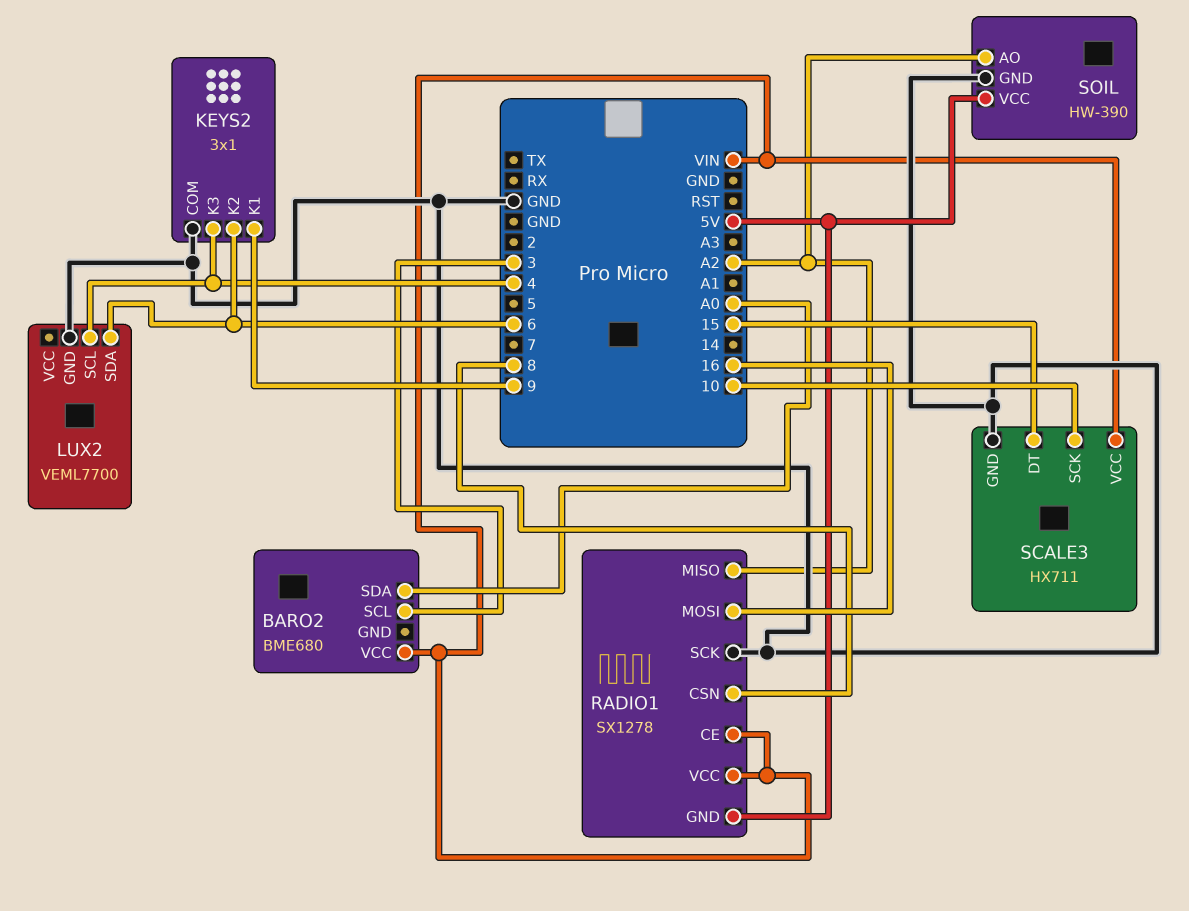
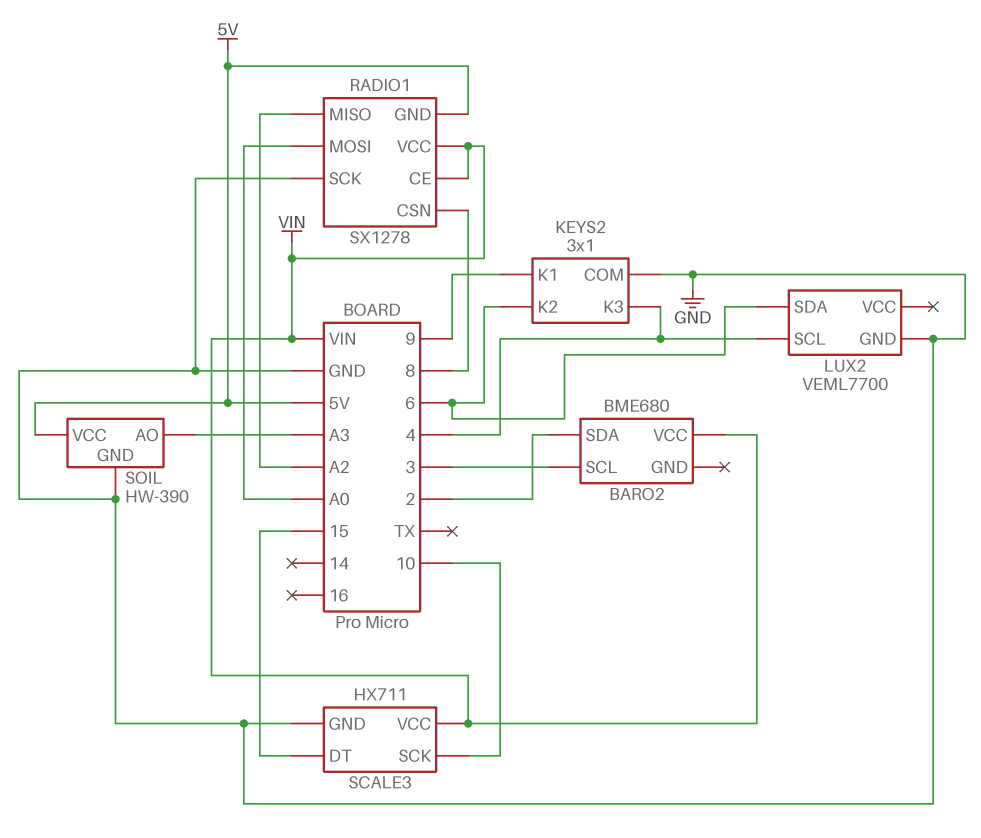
BARO2 pin SDA: A0 -> 2
RADIO1 pin MOSI: 16 -> A0
SOIL pin AO: A2 -> A3

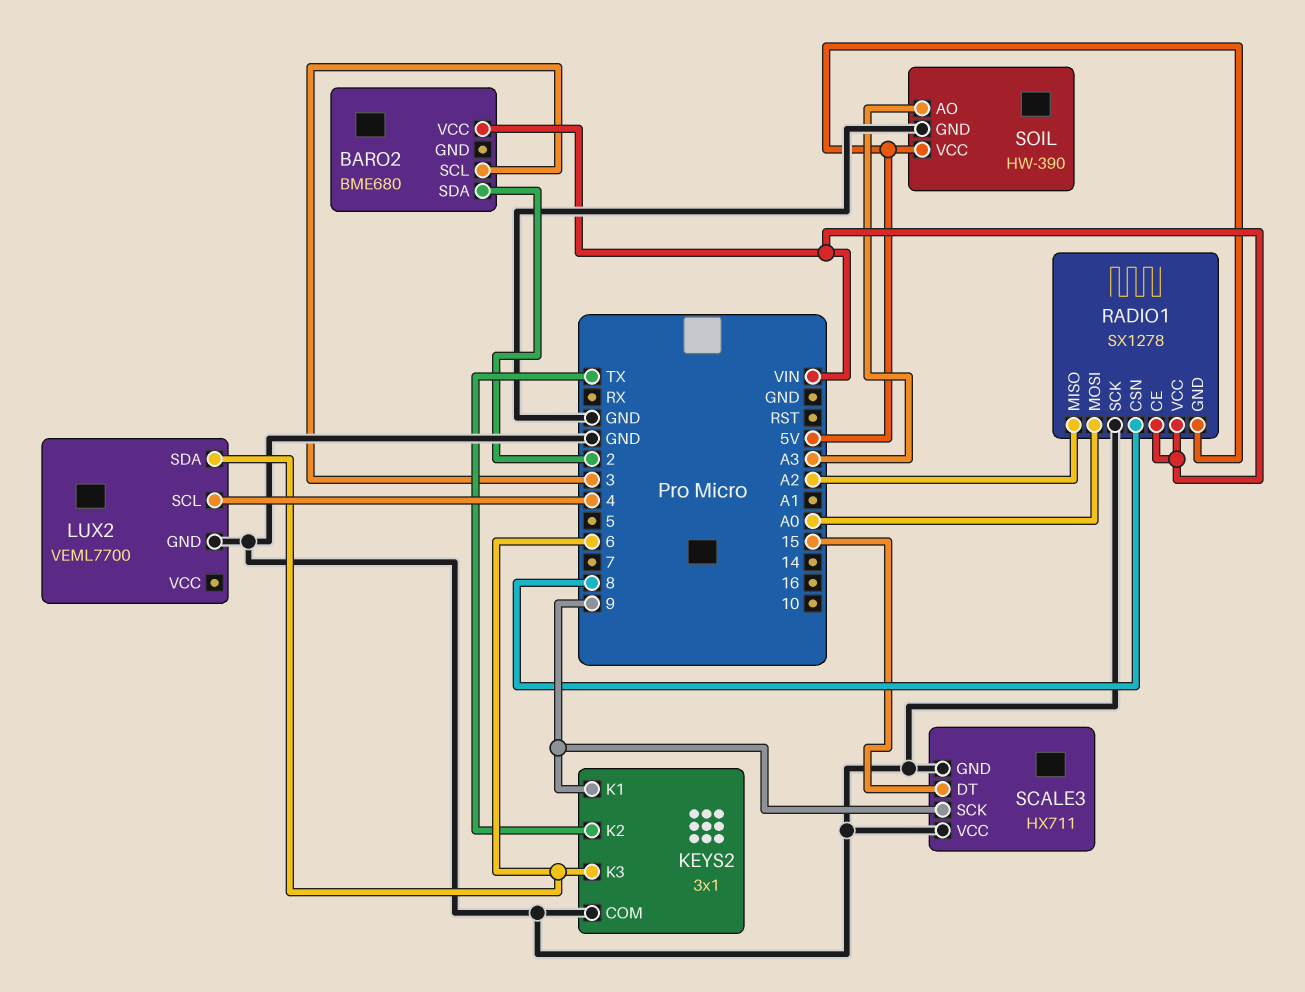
KEYS2 pin K2: 6 -> TX
KEYS2 pin K3: 4 -> 6
SCALE3 pin SCK: 10 -> 9
SCALE3 pin VCC: VIN -> GND

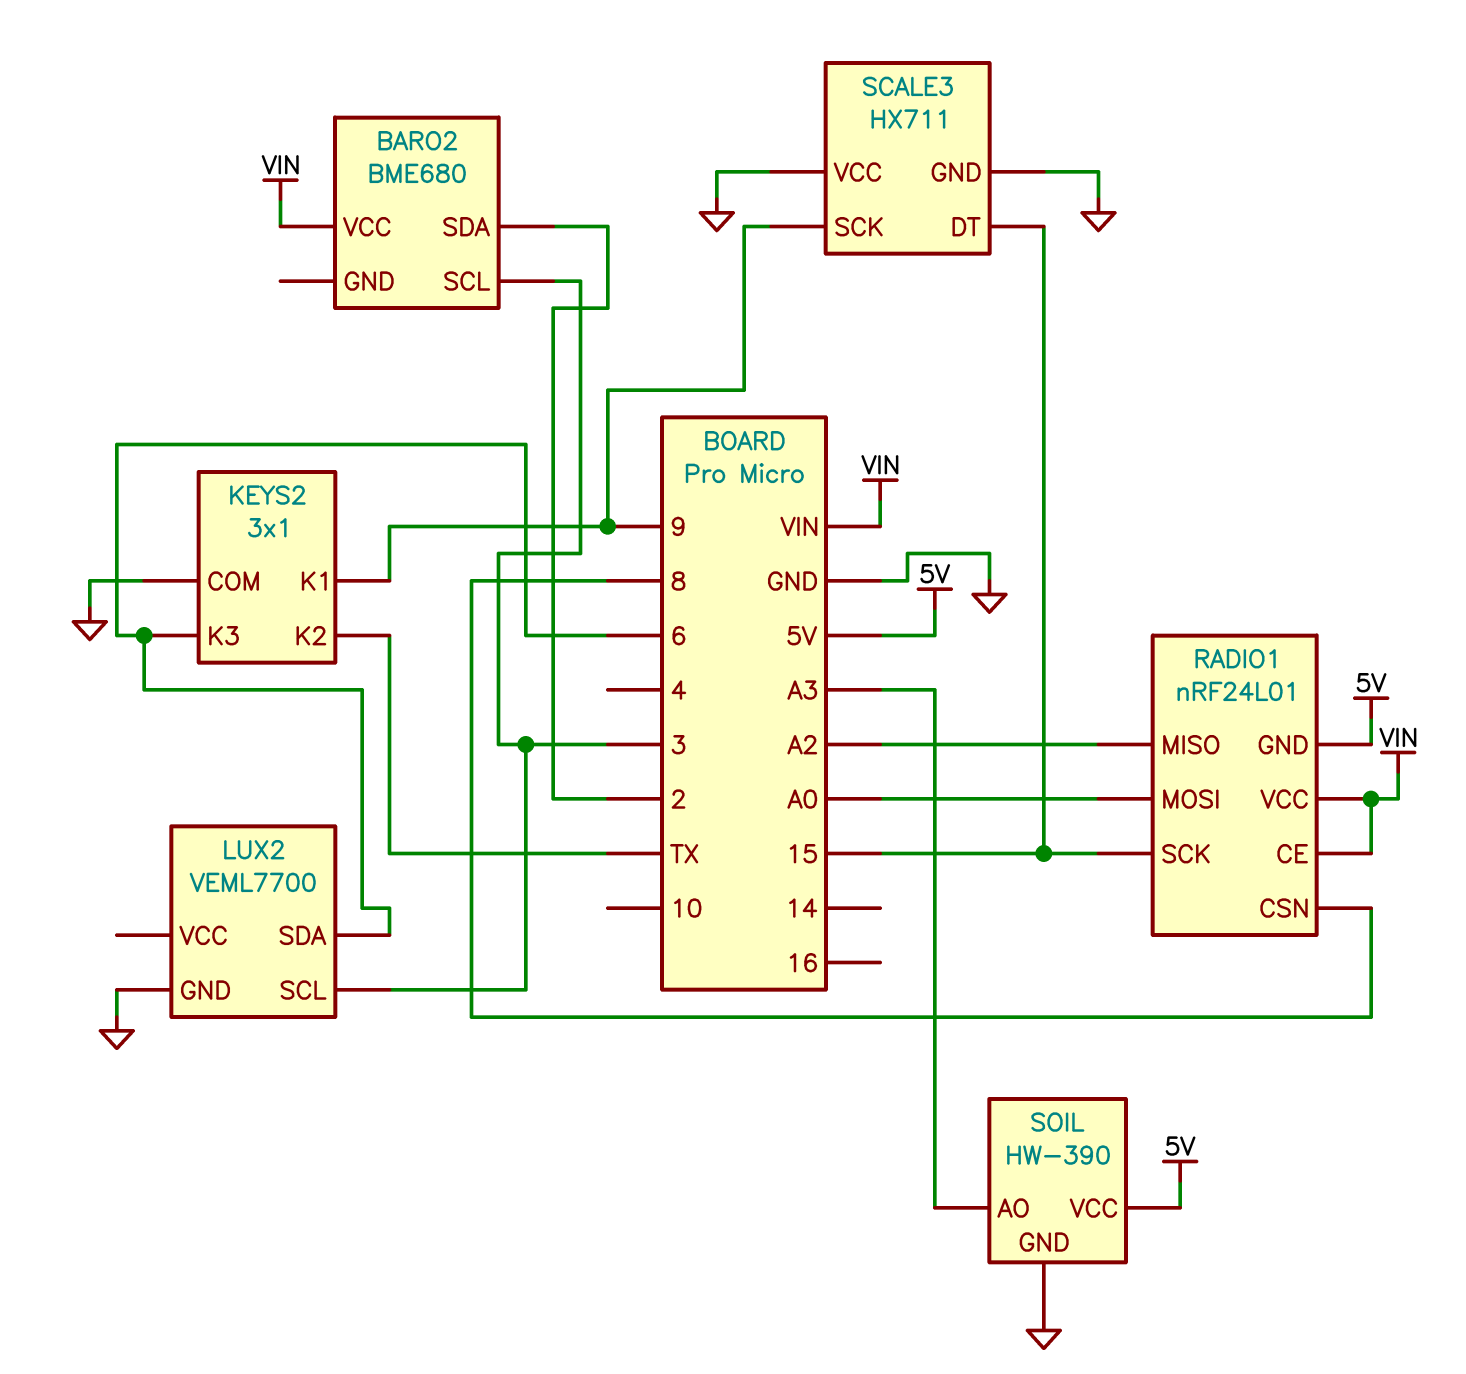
LUX2 pin SCL: 4 -> 3
RADIO1: SX1278 -> nRF24L01
RADIO1 pin SCK: GND -> 15

